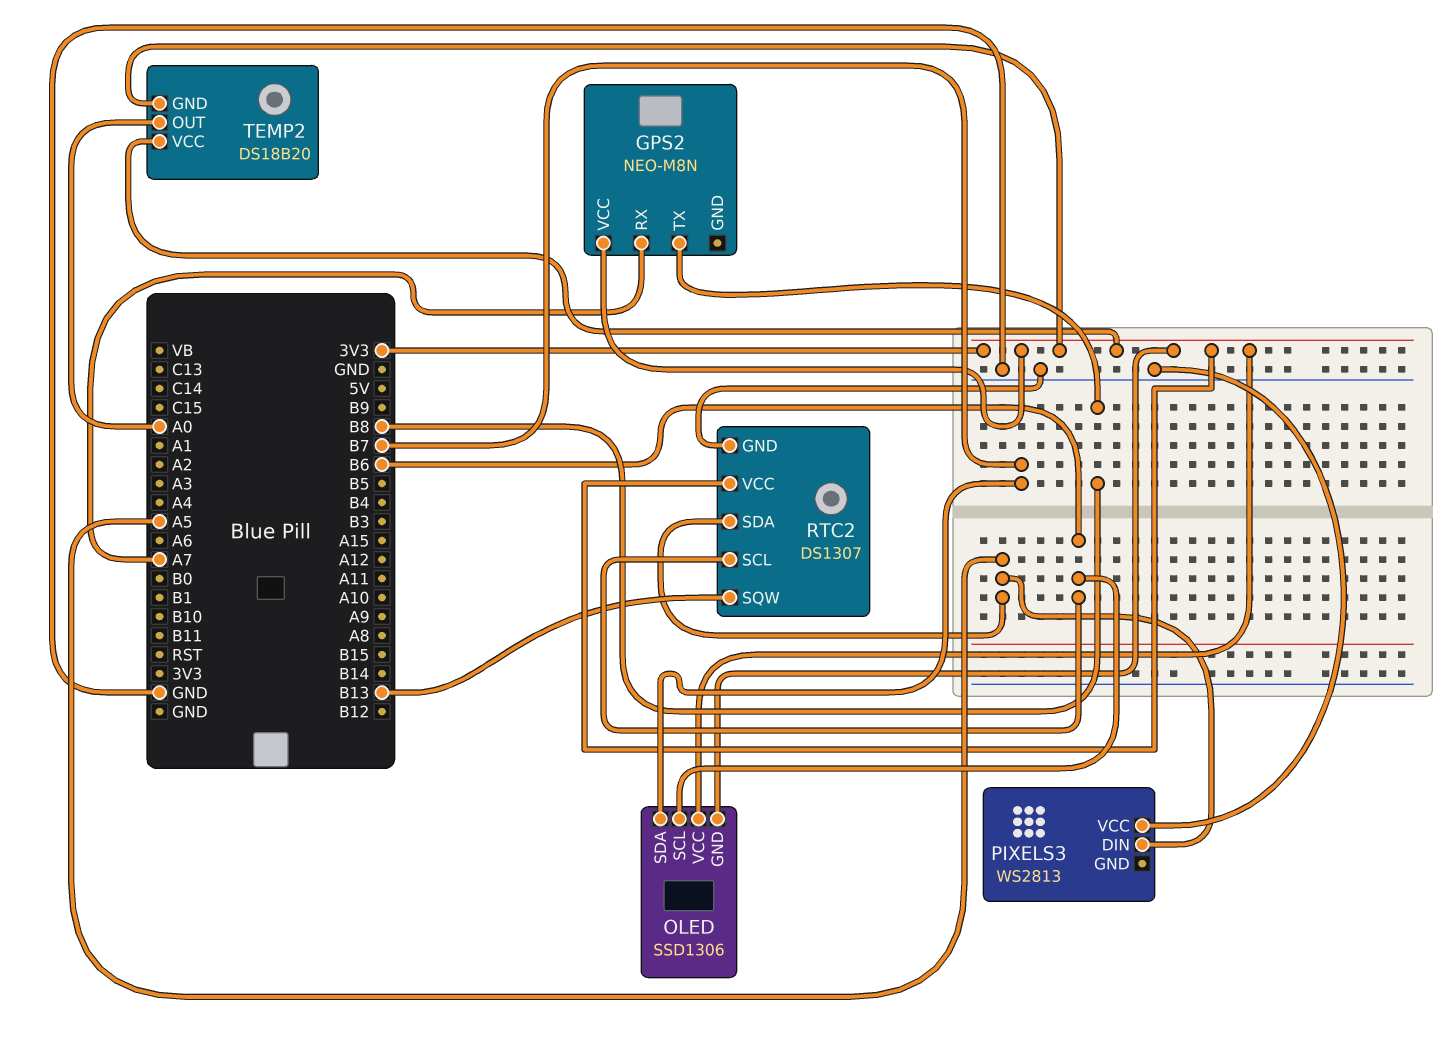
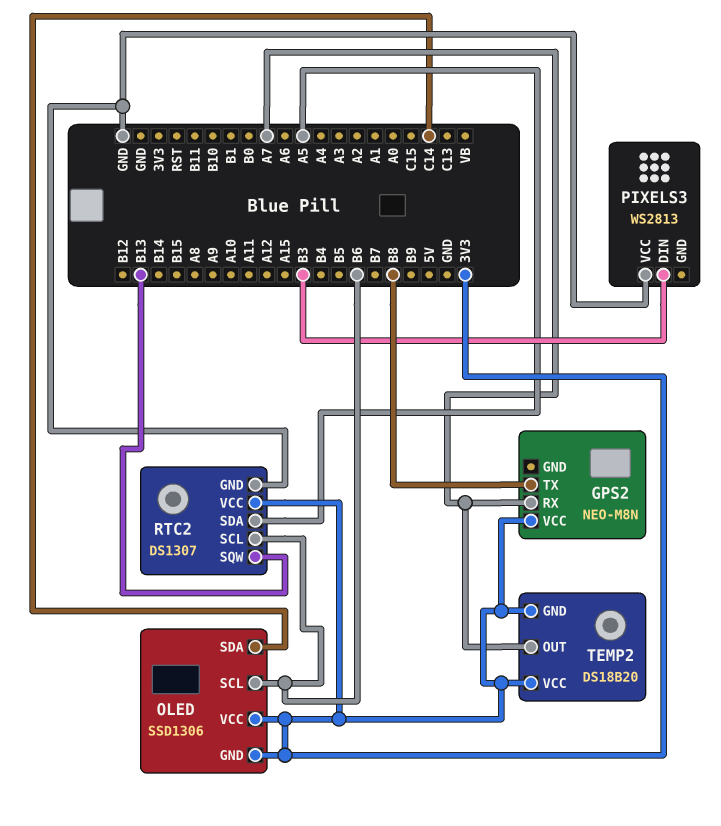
OLED pin SDA: B7 -> C14
PIXELS3 pin DIN: A5 -> B3
TEMP2 pin OUT: A0 -> A7

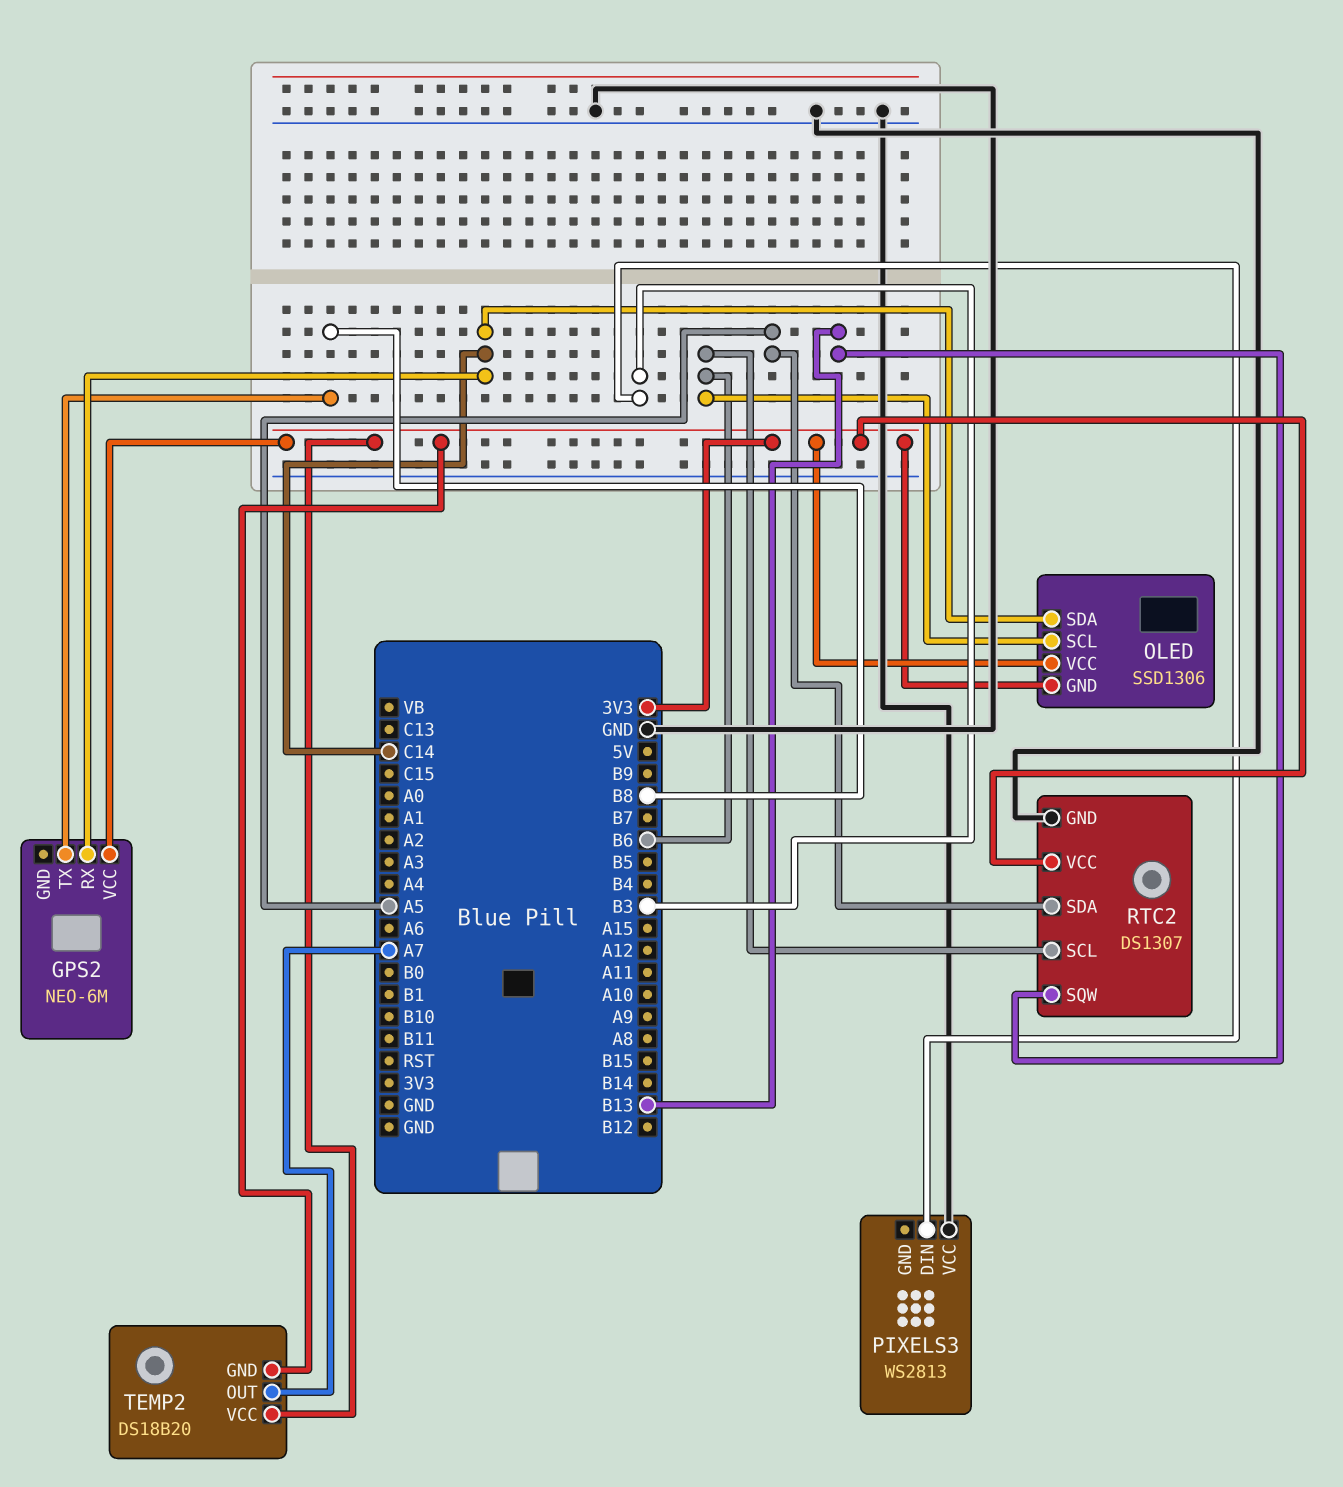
GPS2: NEO-M8N -> NEO-6M
GPS2 pin RX: A7 -> C14

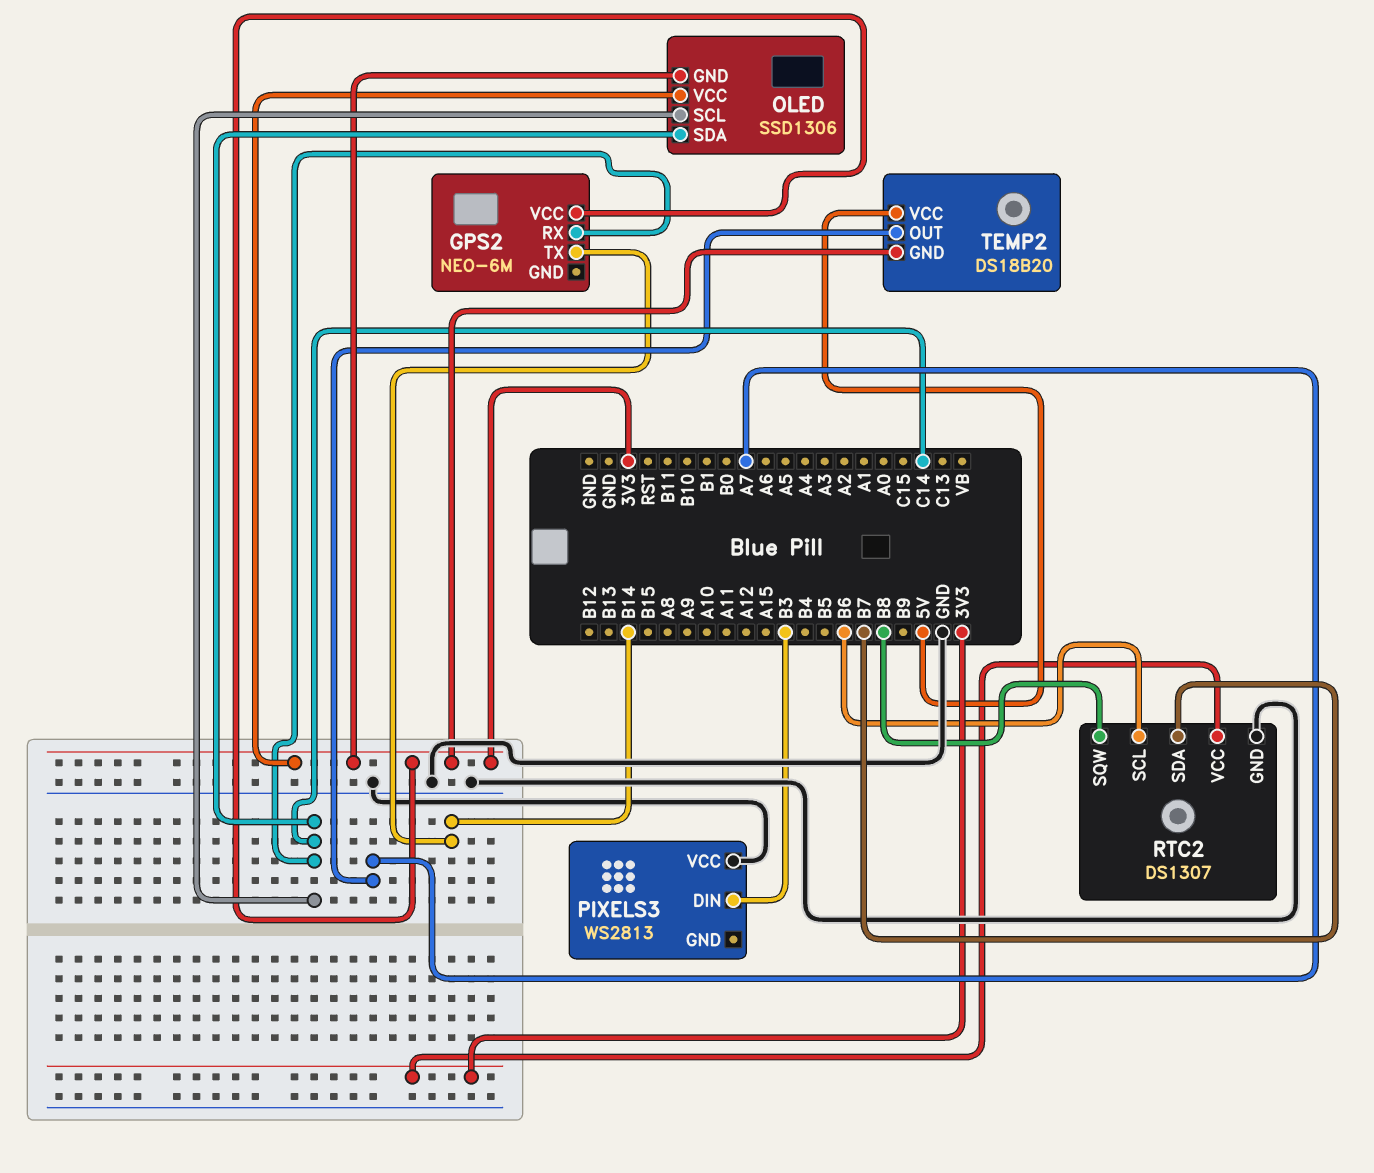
GPS2 pin TX: B8 -> B14
OLED pin SCL: B6 -> C14
RTC2 pin SDA: A5 -> B7
RTC2 pin SQW: B13 -> B8
TEMP2 pin VCC: 3V3 -> 5V

